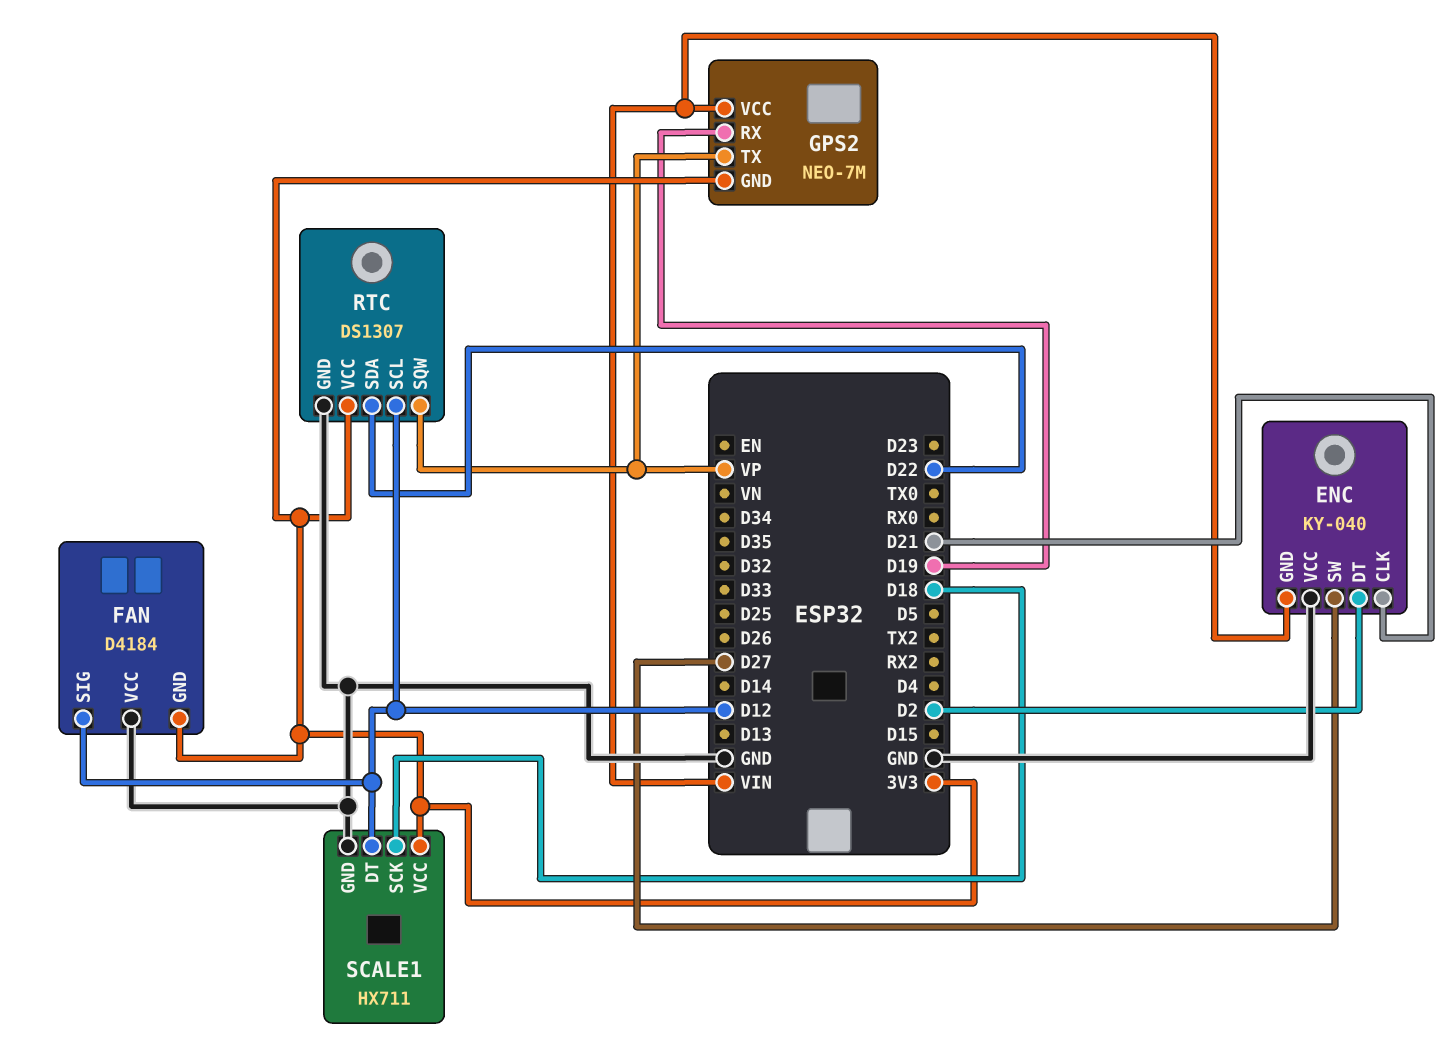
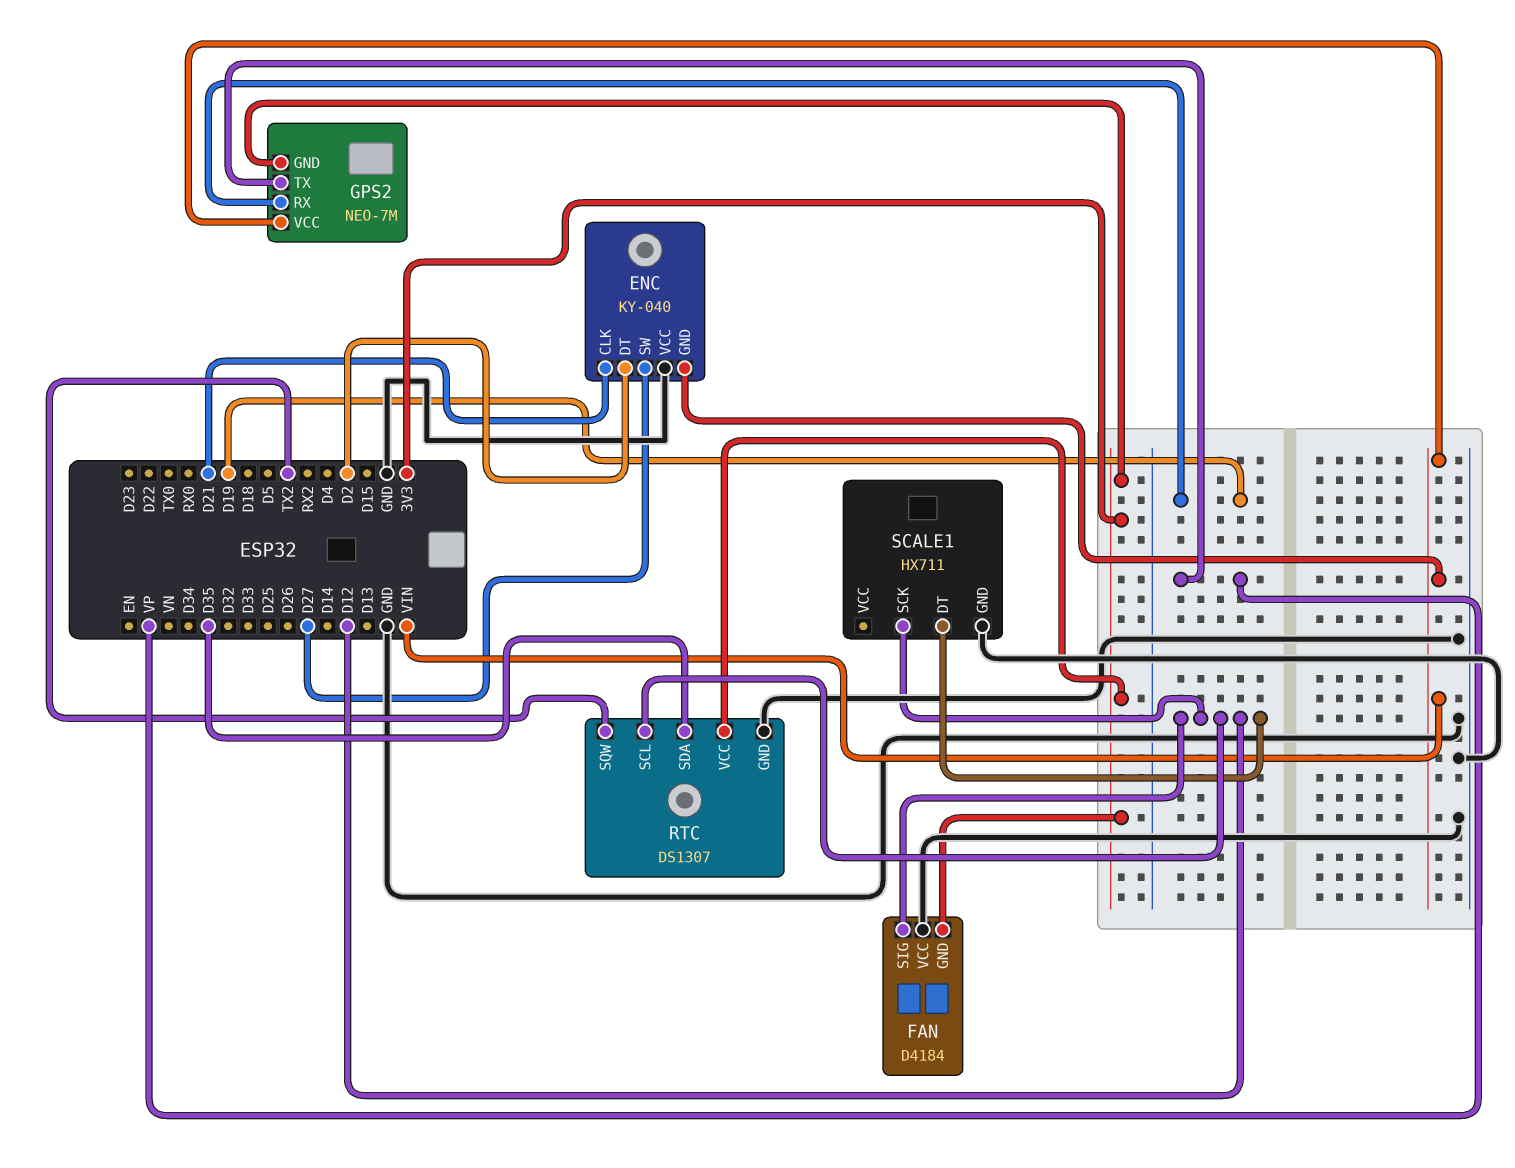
RTC pin SDA: D22 -> D35
RTC pin SQW: VP -> TX2
SCALE1 pin SCK: D18 -> D12
SCALE1 pin VCC: 3V3 -> none

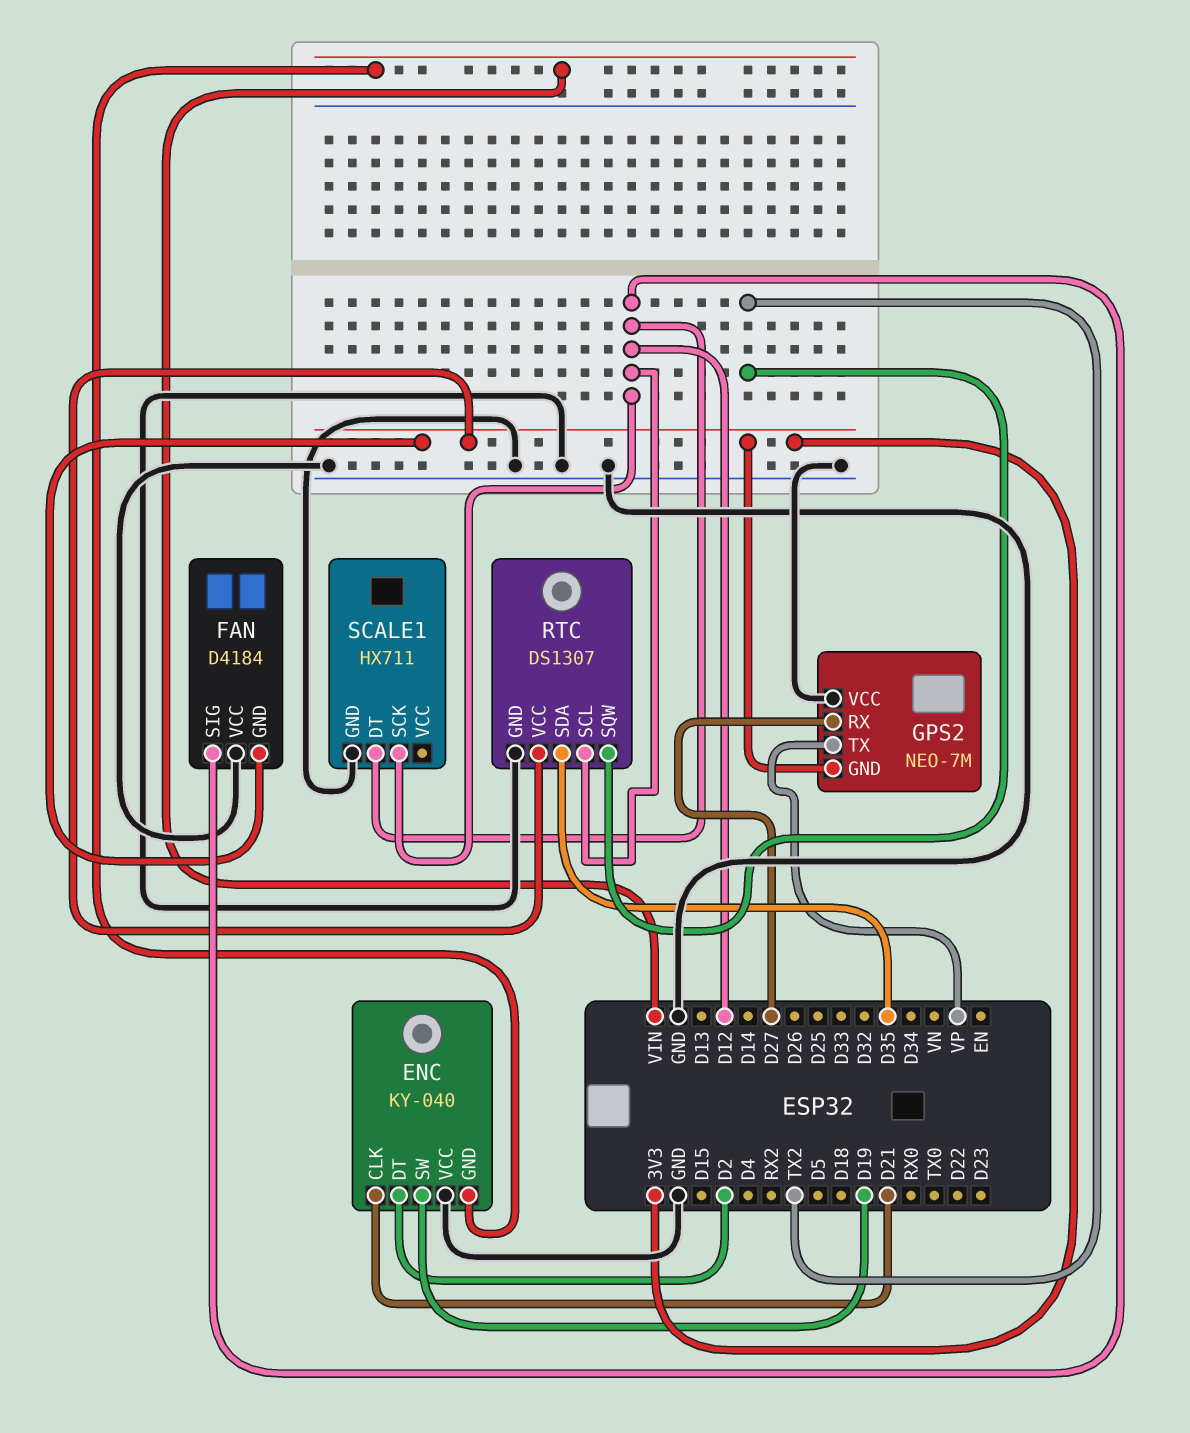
ENC pin SW: D27 -> D19
GPS2 pin RX: D19 -> D27
GPS2 pin VCC: VIN -> GND

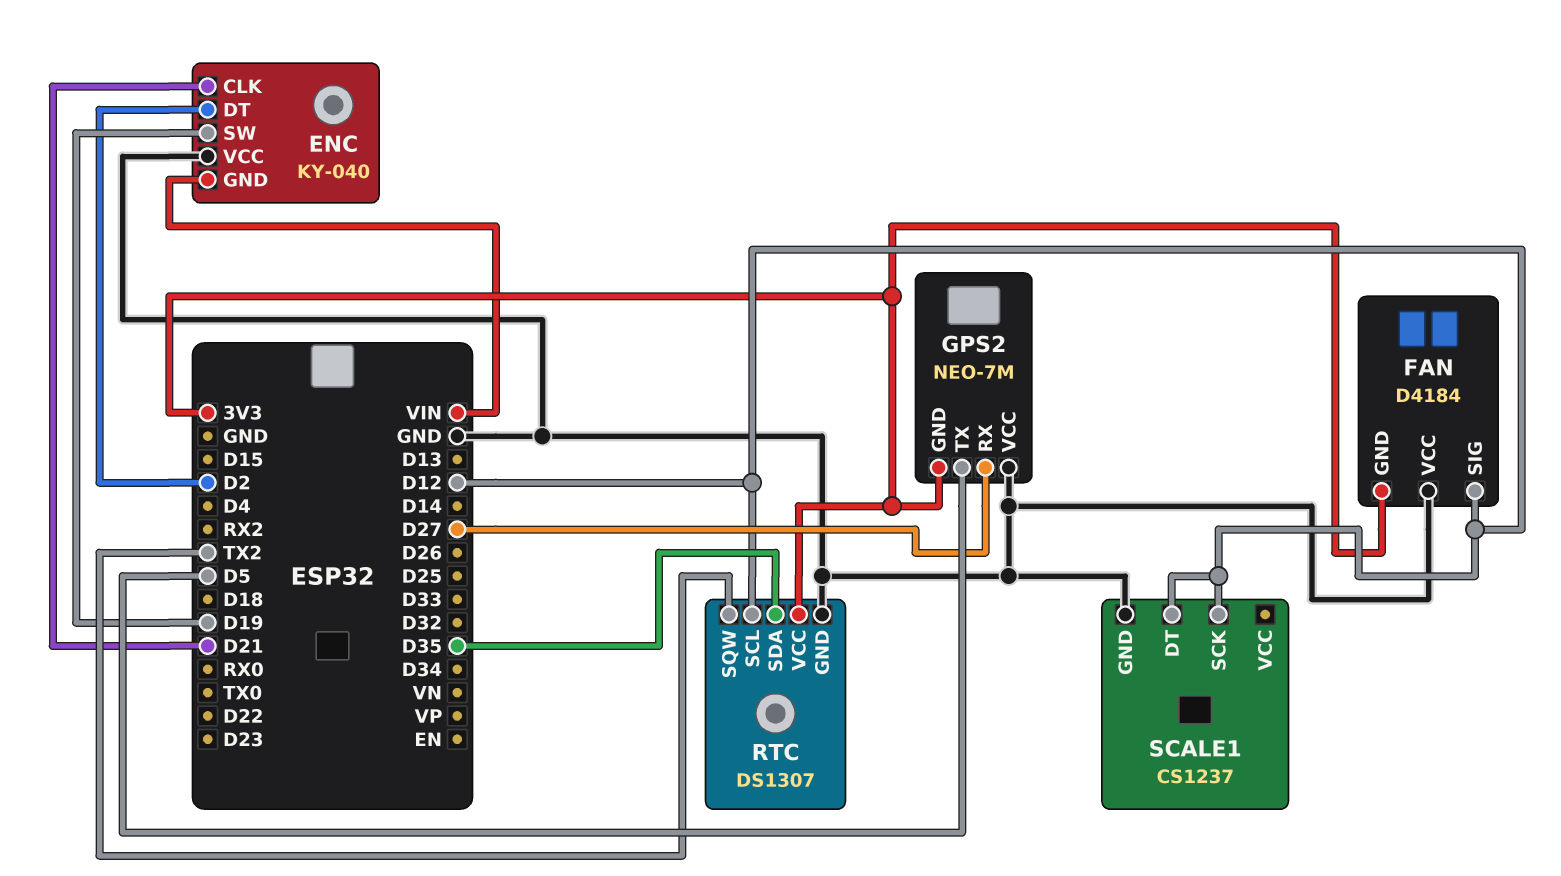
GPS2 pin TX: VP -> D5
SCALE1: HX711 -> CS1237

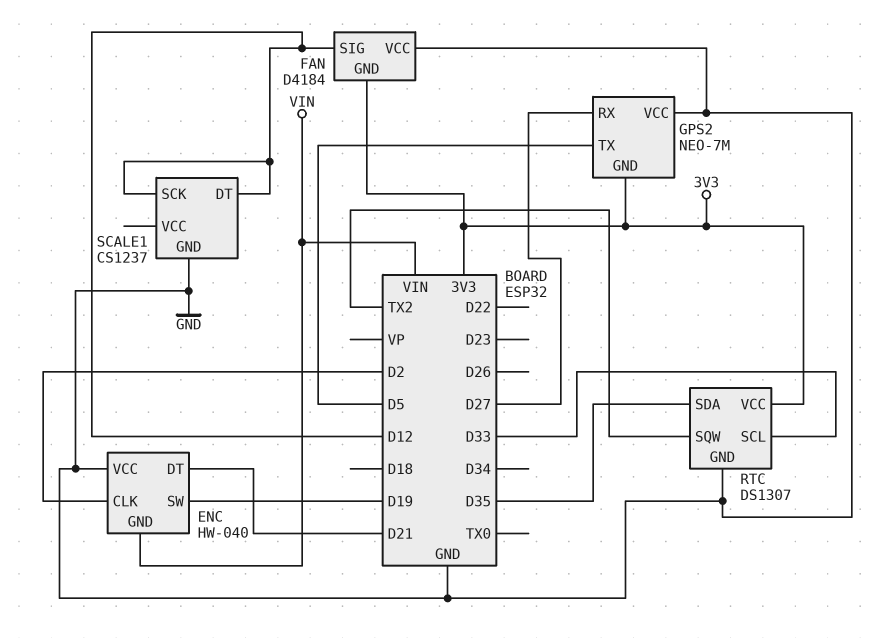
ENC: KY-040 -> HW-040
ENC pin CLK: D21 -> D2
ENC pin DT: D2 -> D21
RTC pin SCL: D12 -> D33

